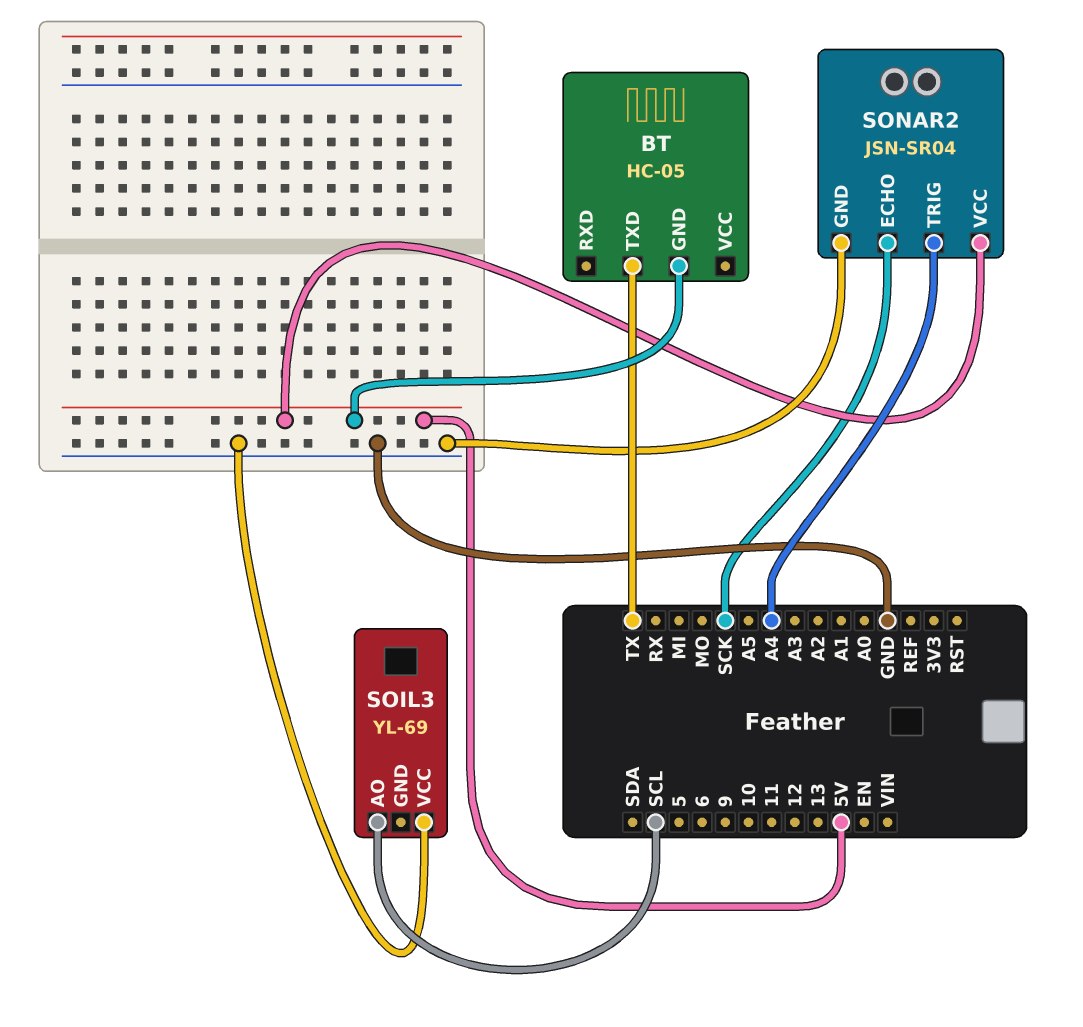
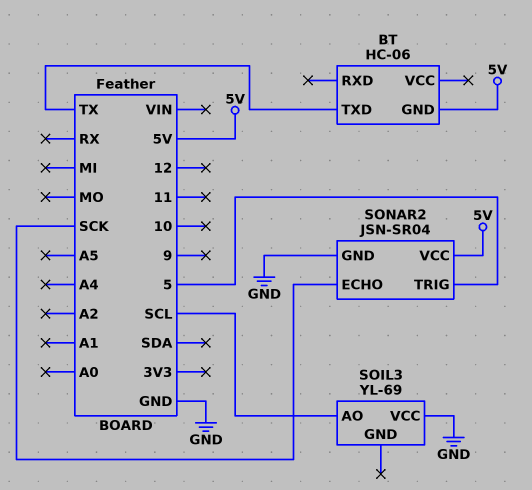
BT: HC-05 -> HC-06
SONAR2 pin TRIG: A4 -> 5

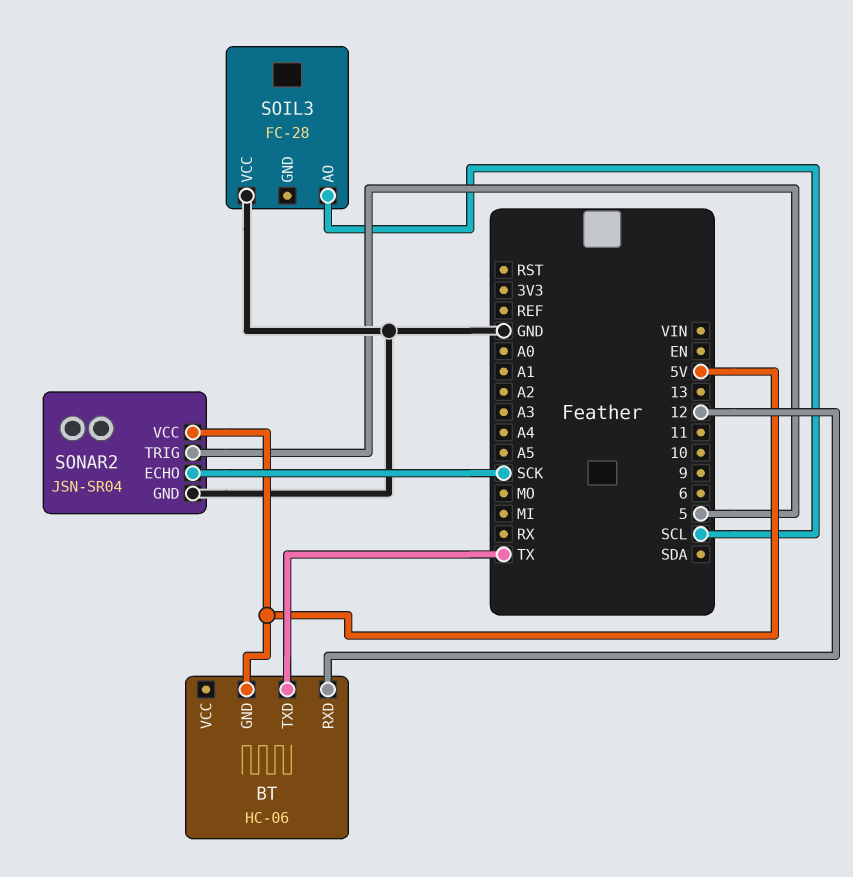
BT pin RXD: none -> 12
SOIL3: YL-69 -> FC-28

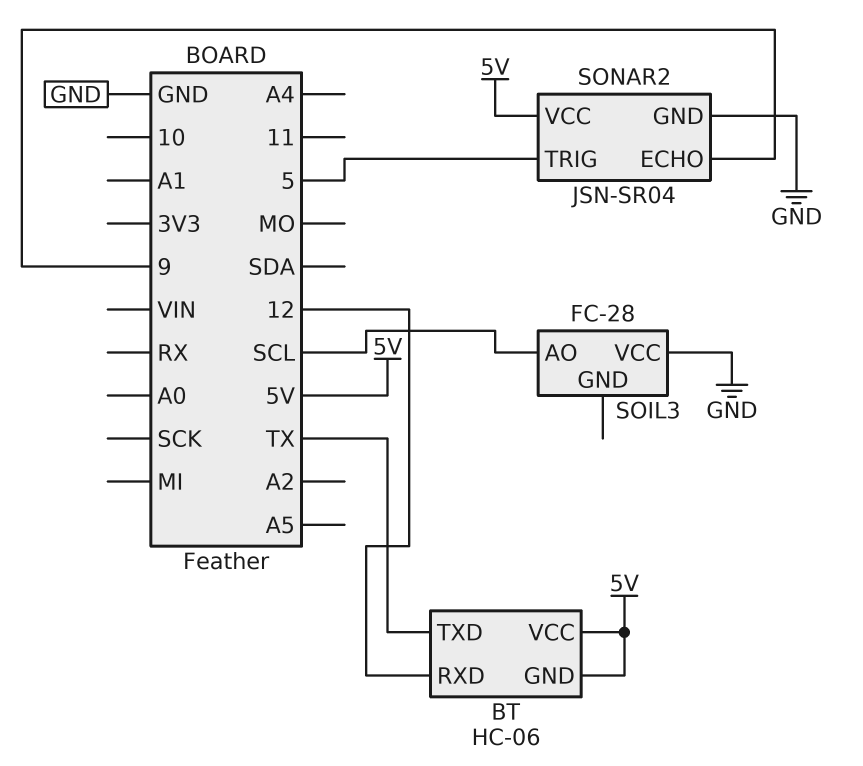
BT pin VCC: none -> 5V
SONAR2 pin ECHO: SCK -> 9

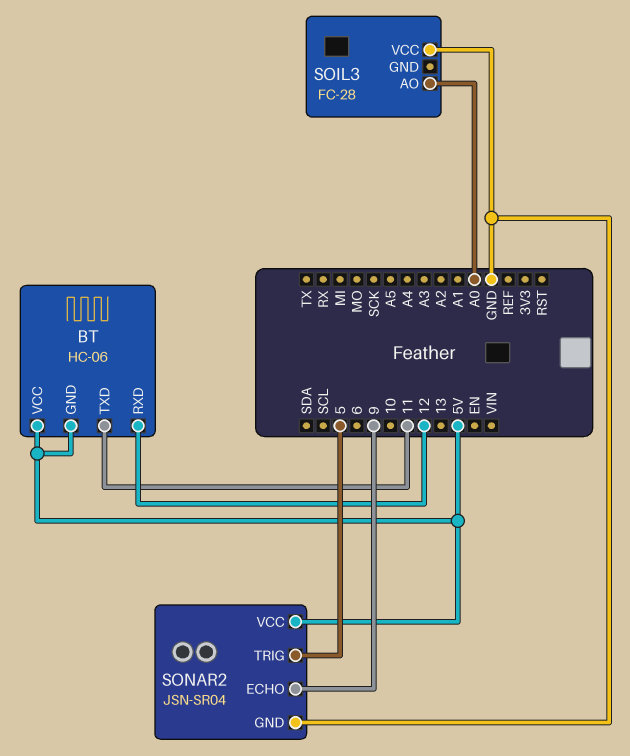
BT pin TXD: TX -> 11
SOIL3 pin AO: SCL -> A0

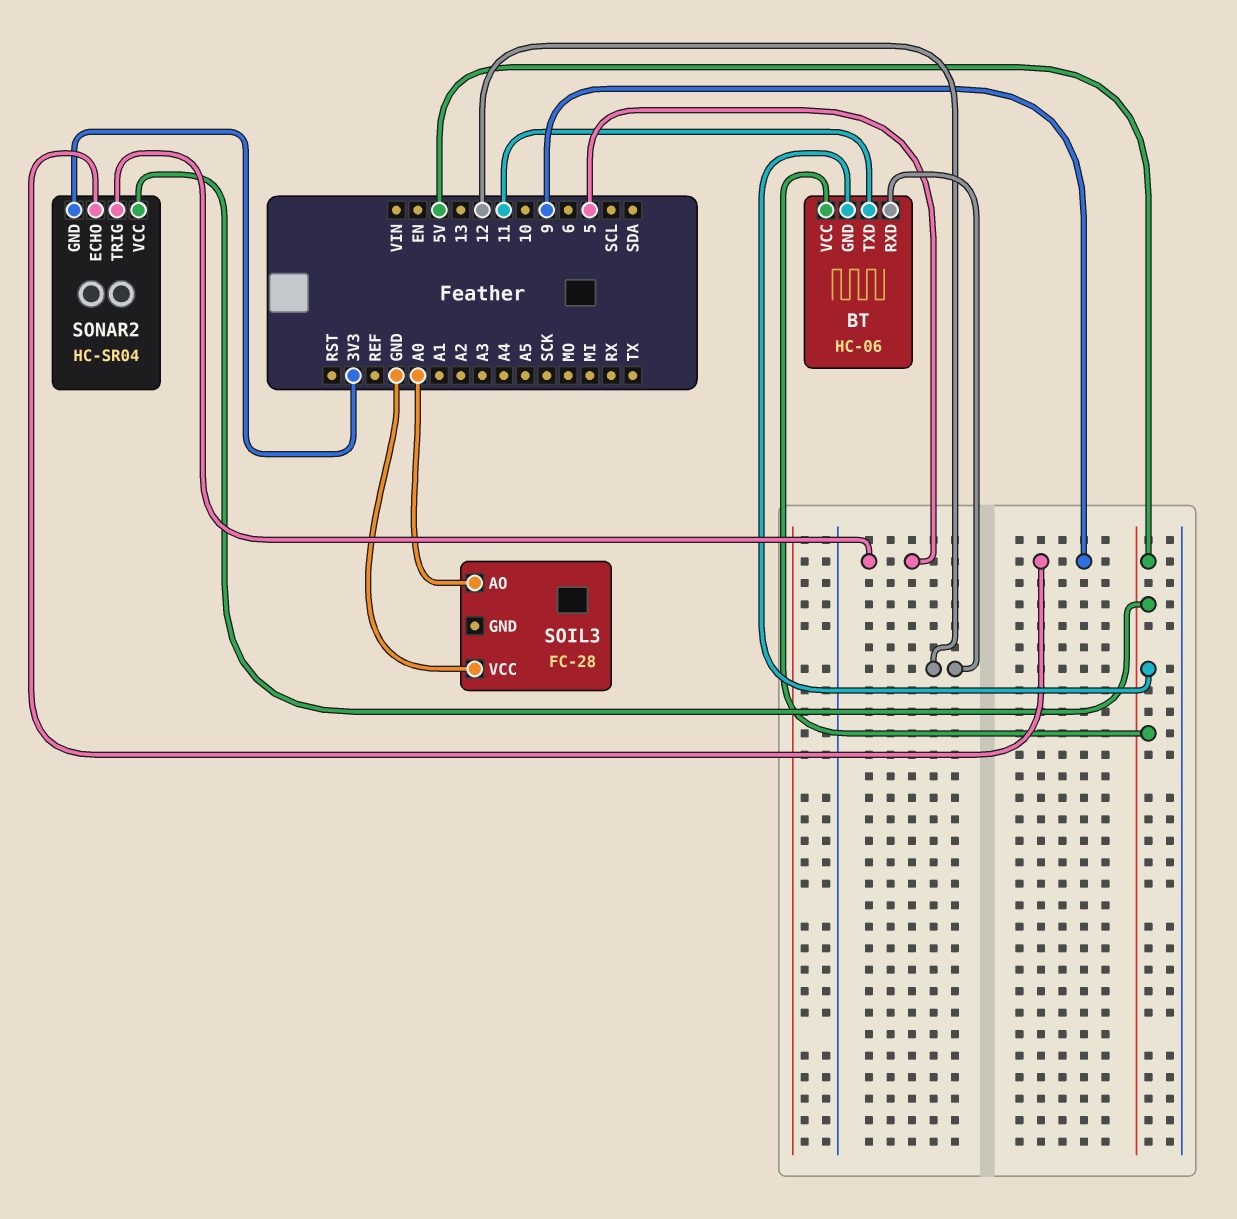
SONAR2: JSN-SR04 -> HC-SR04
SONAR2 pin GND: GND -> 3V3

